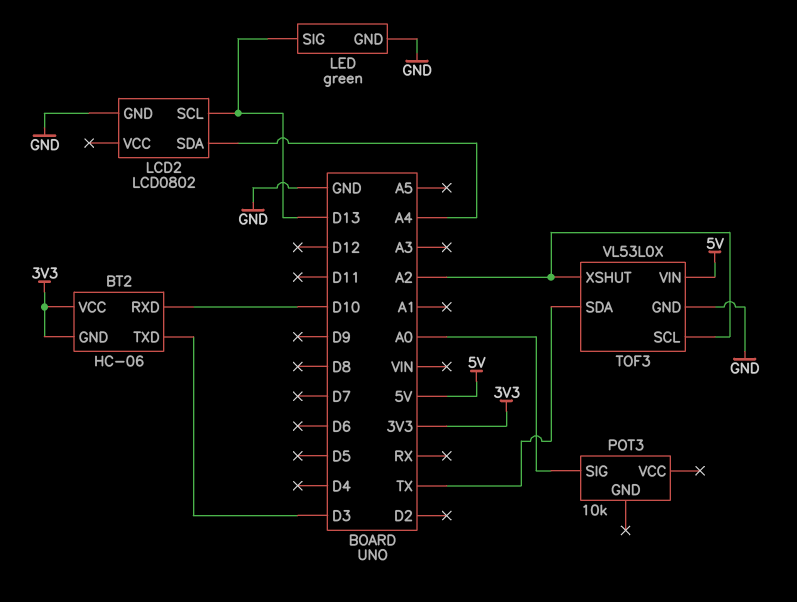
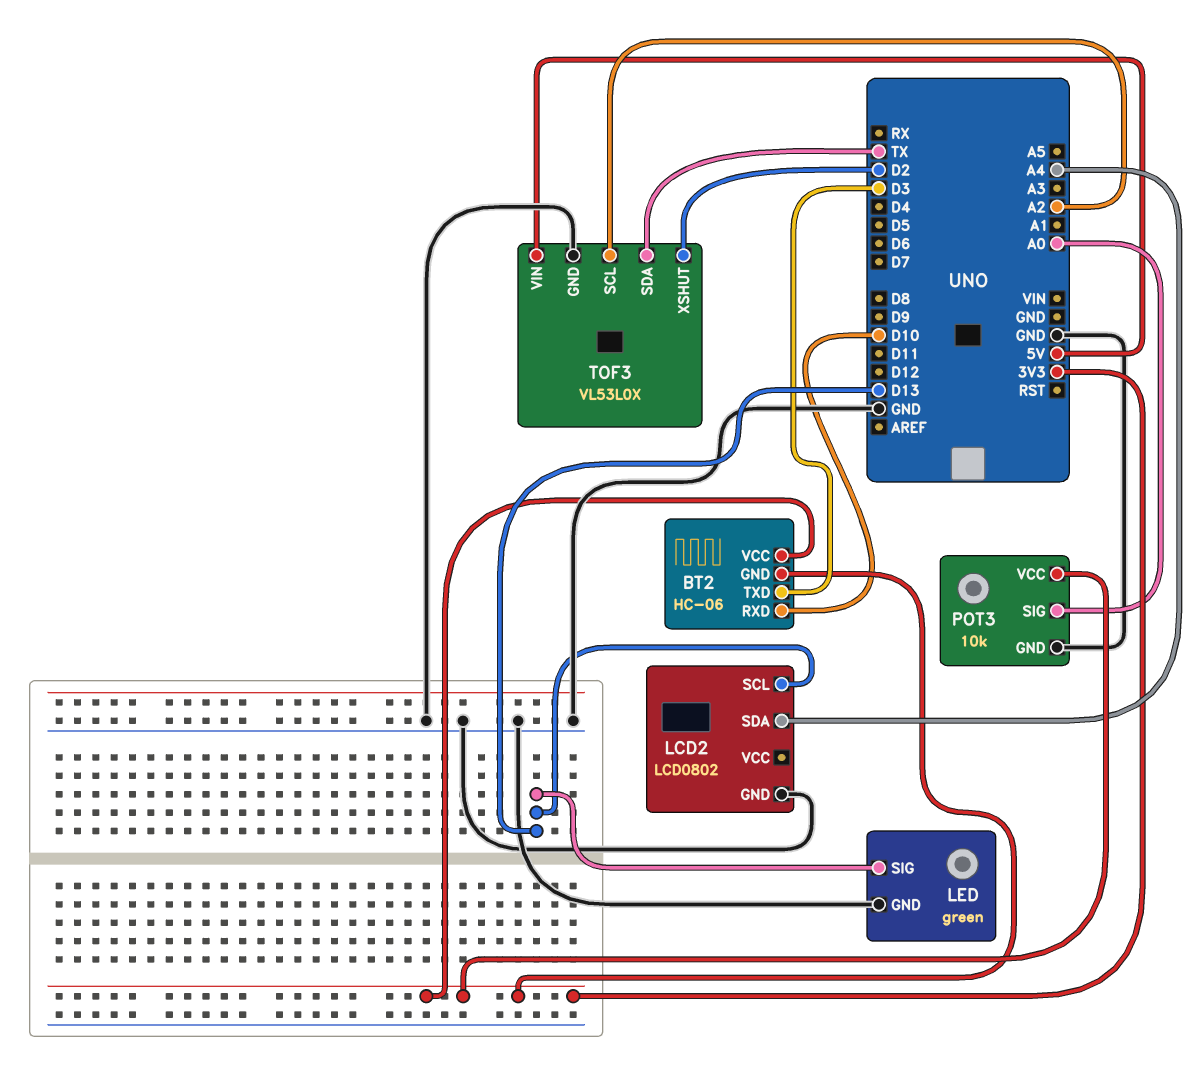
POT3 pin GND: none -> GND
POT3 pin VCC: none -> 3V3
TOF3 pin XSHUT: A2 -> D2

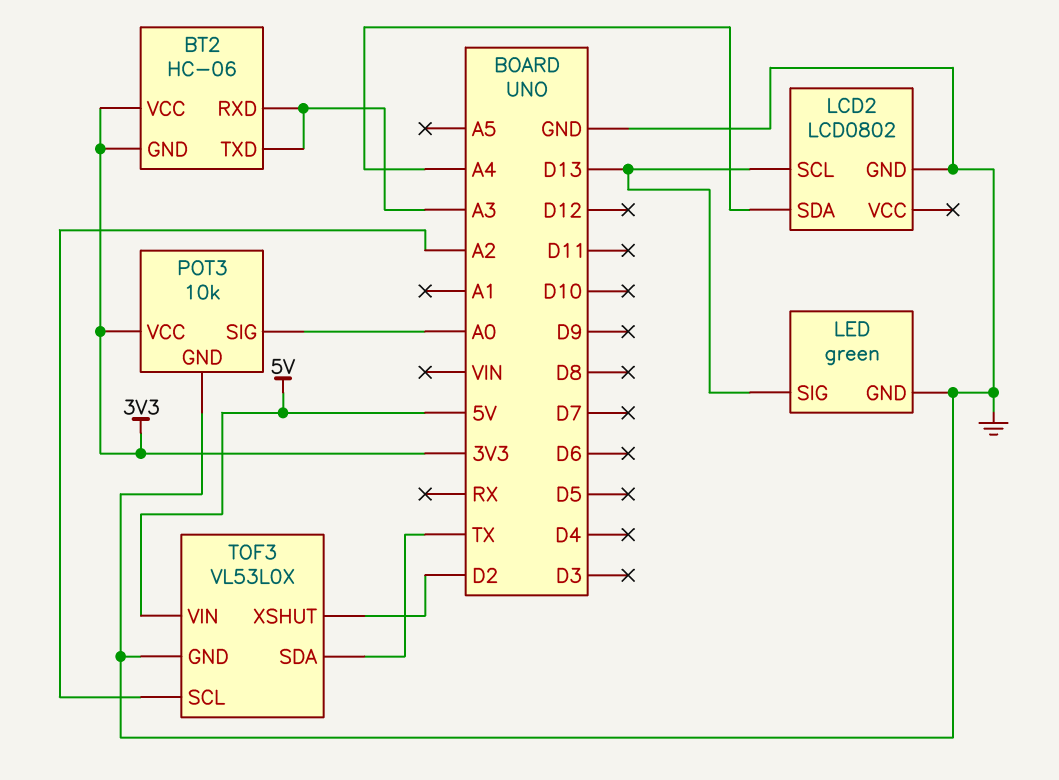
BT2 pin RXD: D10 -> A3
BT2 pin TXD: D3 -> A3

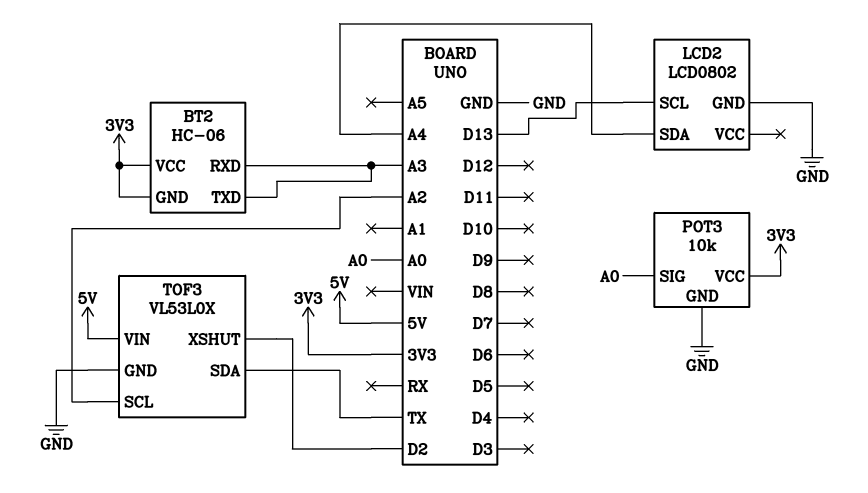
LED: green -> none
LED pin GND: GND -> none
LED pin SIG: D13 -> none

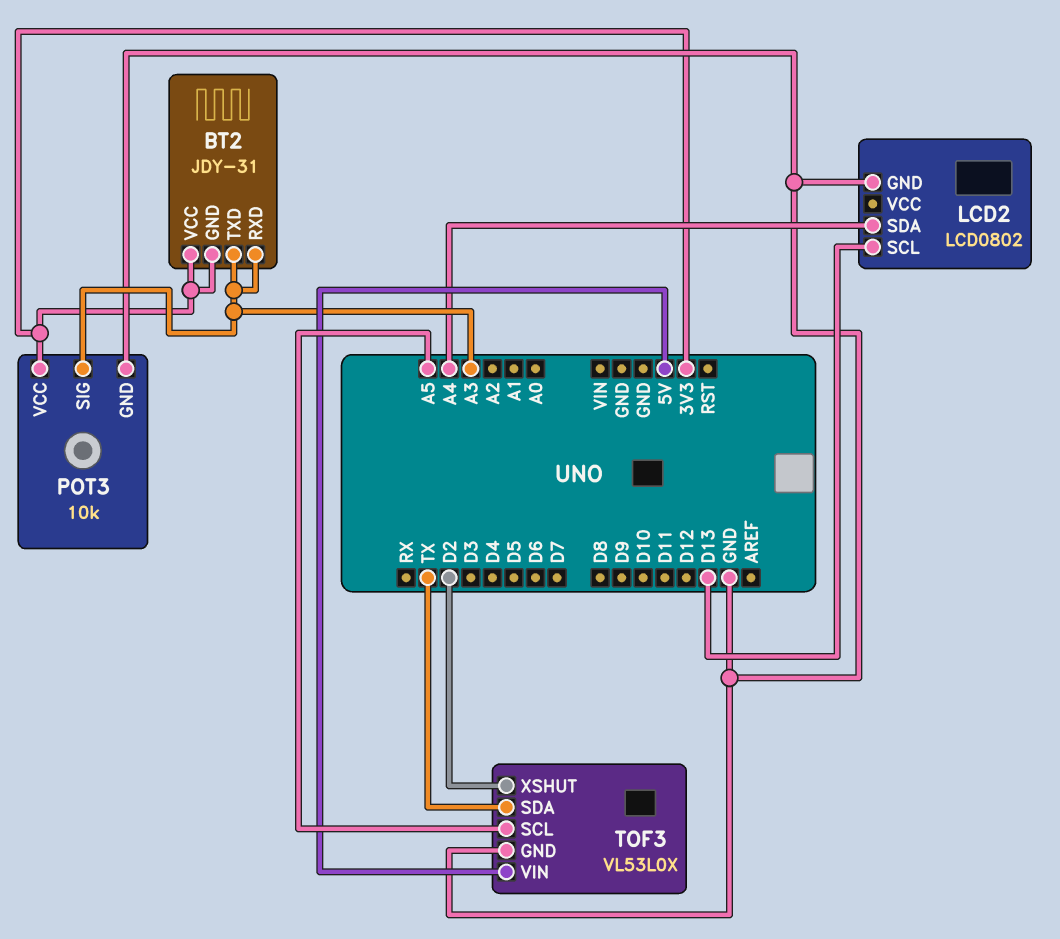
BT2: HC-06 -> JDY-31
POT3 pin SIG: A0 -> A3
TOF3 pin SCL: A2 -> A5

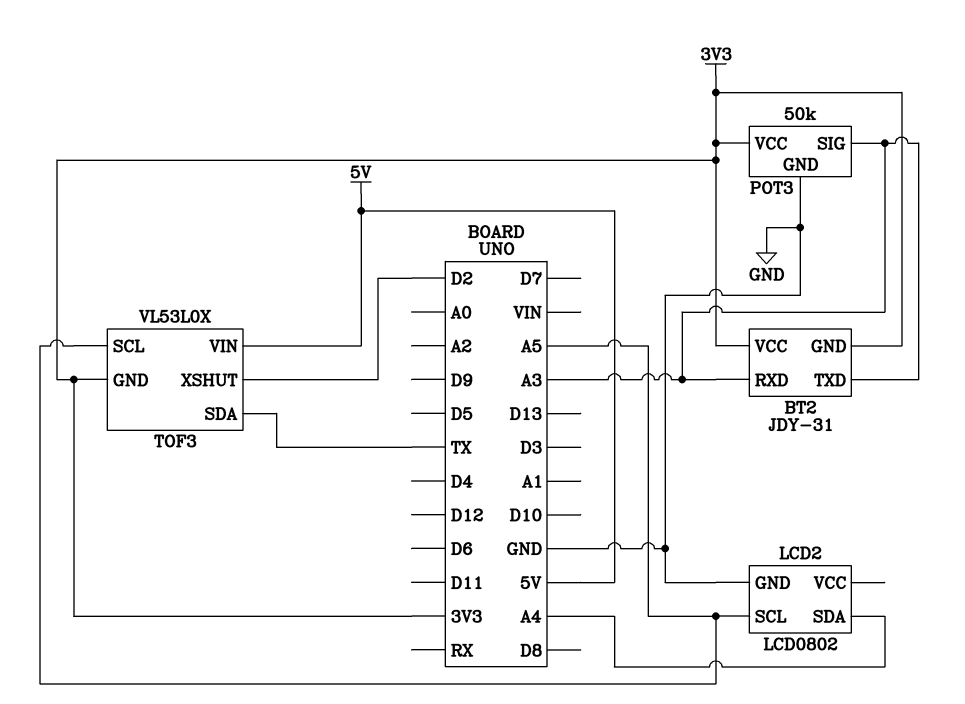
LCD2 pin SCL: D13 -> A5
POT3: 10k -> 50k
TOF3 pin GND: GND -> 3V3

